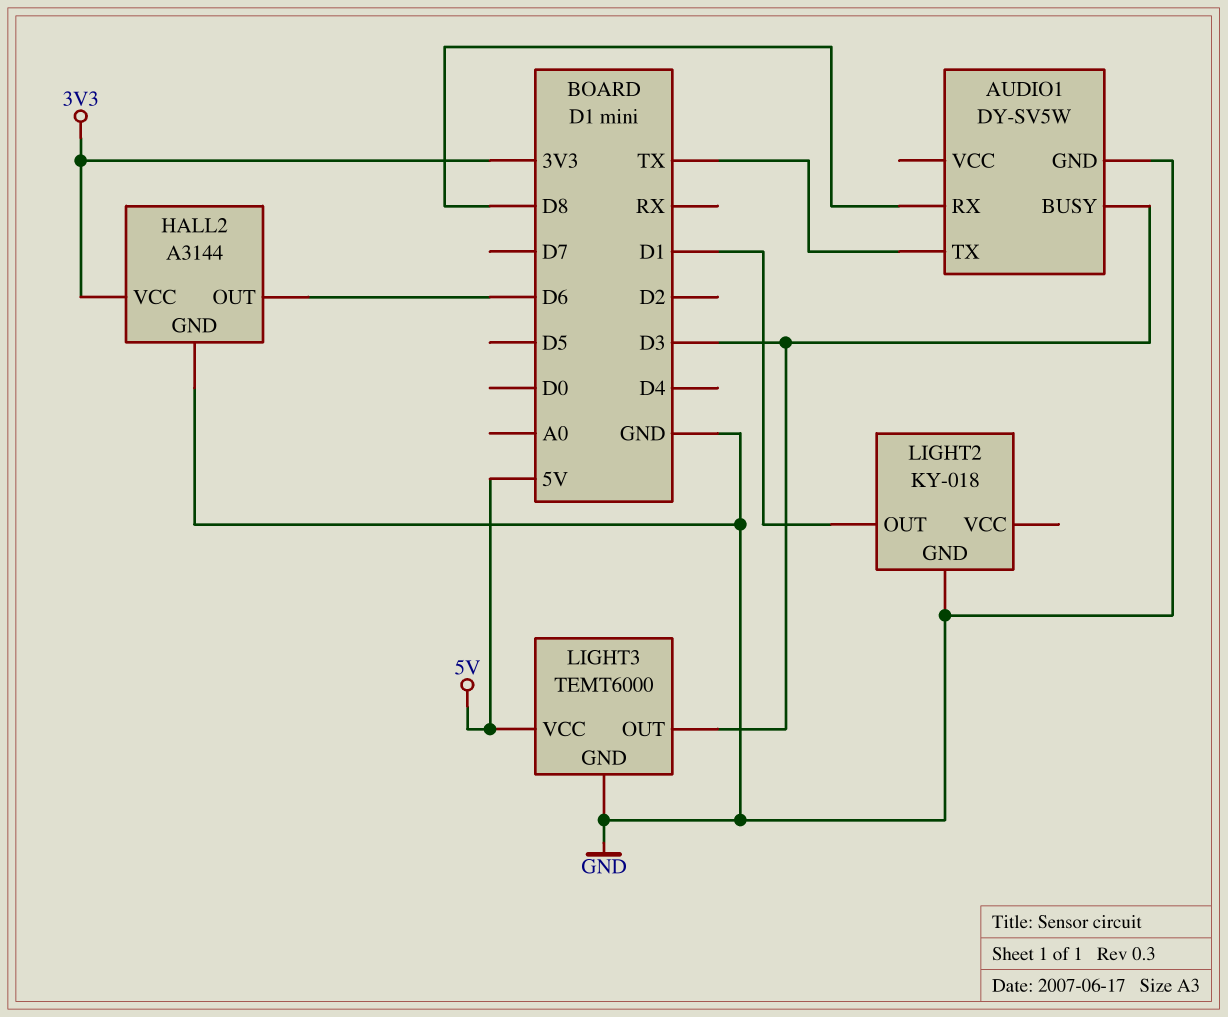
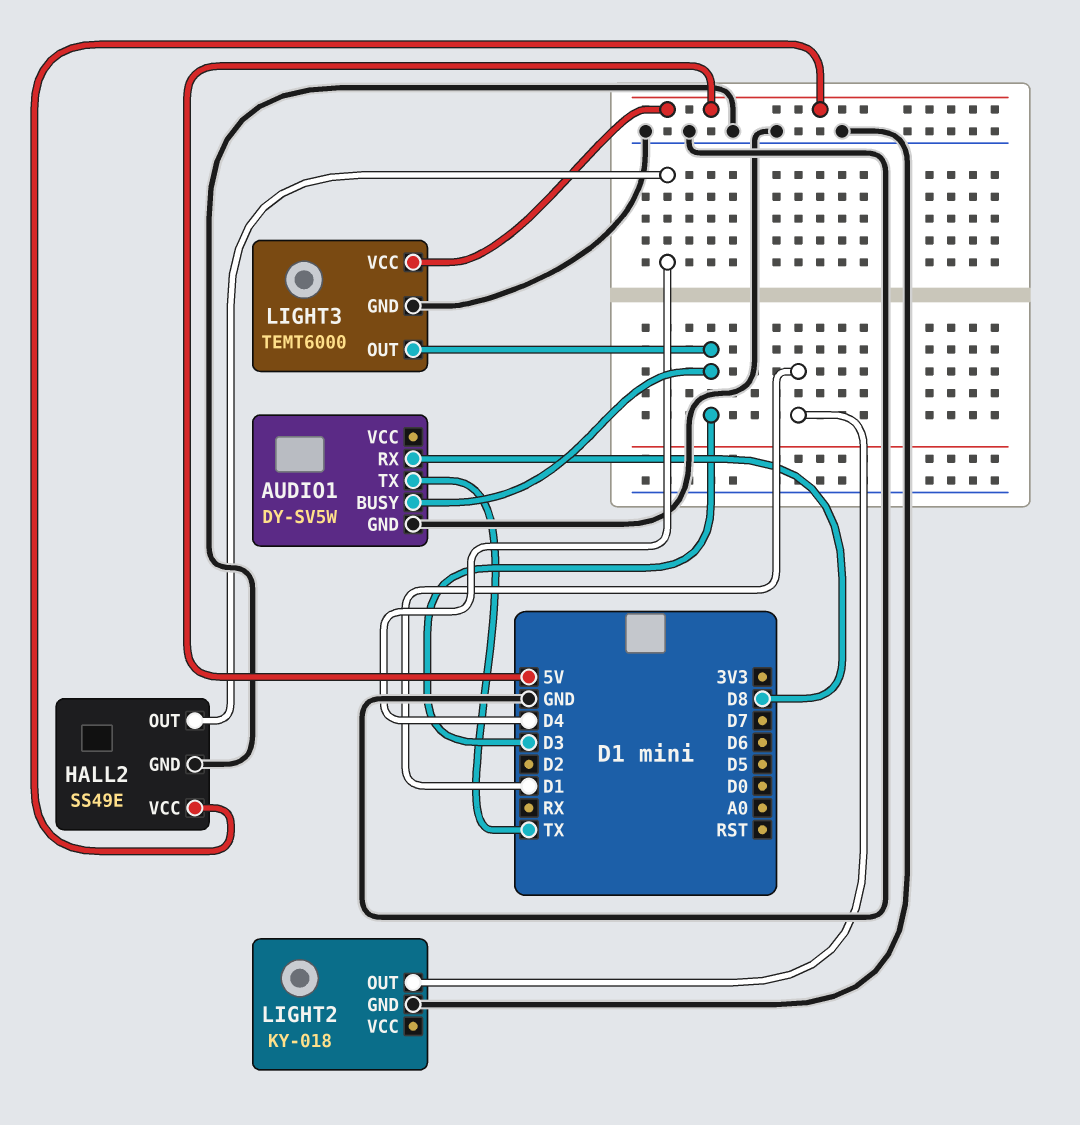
HALL2: A3144 -> SS49E
HALL2 pin OUT: D6 -> D4
HALL2 pin VCC: 3V3 -> 5V

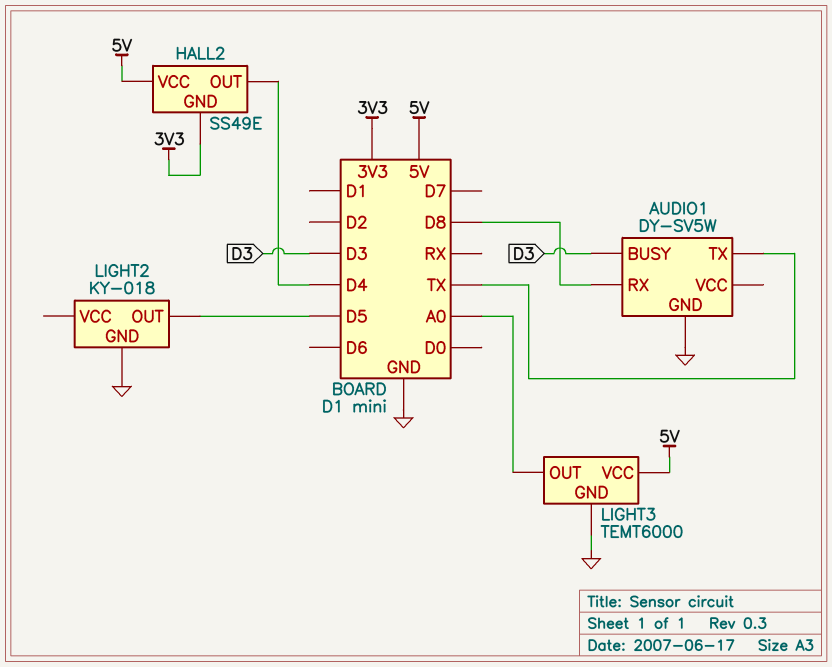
HALL2 pin GND: GND -> 3V3
LIGHT2 pin OUT: D1 -> D5
LIGHT3 pin OUT: D3 -> A0

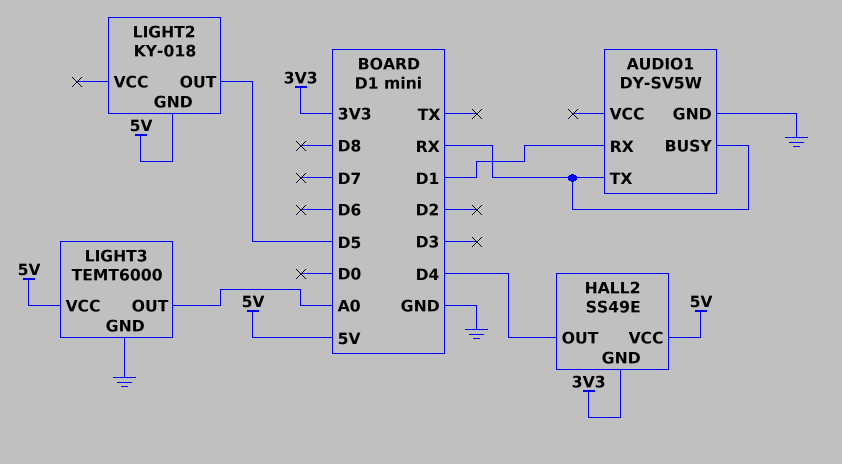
AUDIO1 pin BUSY: D3 -> RX
AUDIO1 pin RX: D8 -> D1
AUDIO1 pin TX: TX -> RX
LIGHT2 pin GND: GND -> 5V

